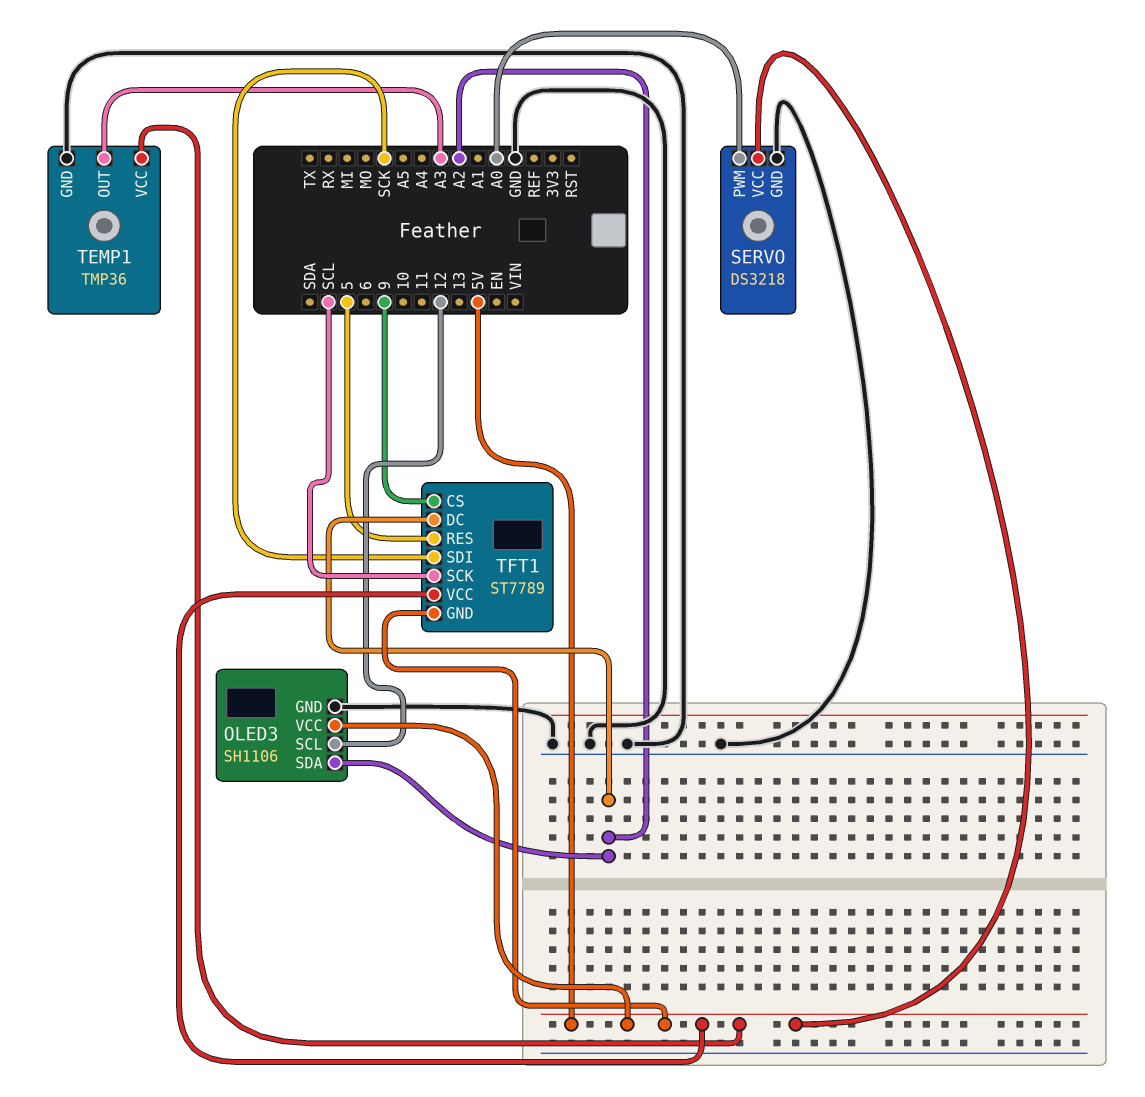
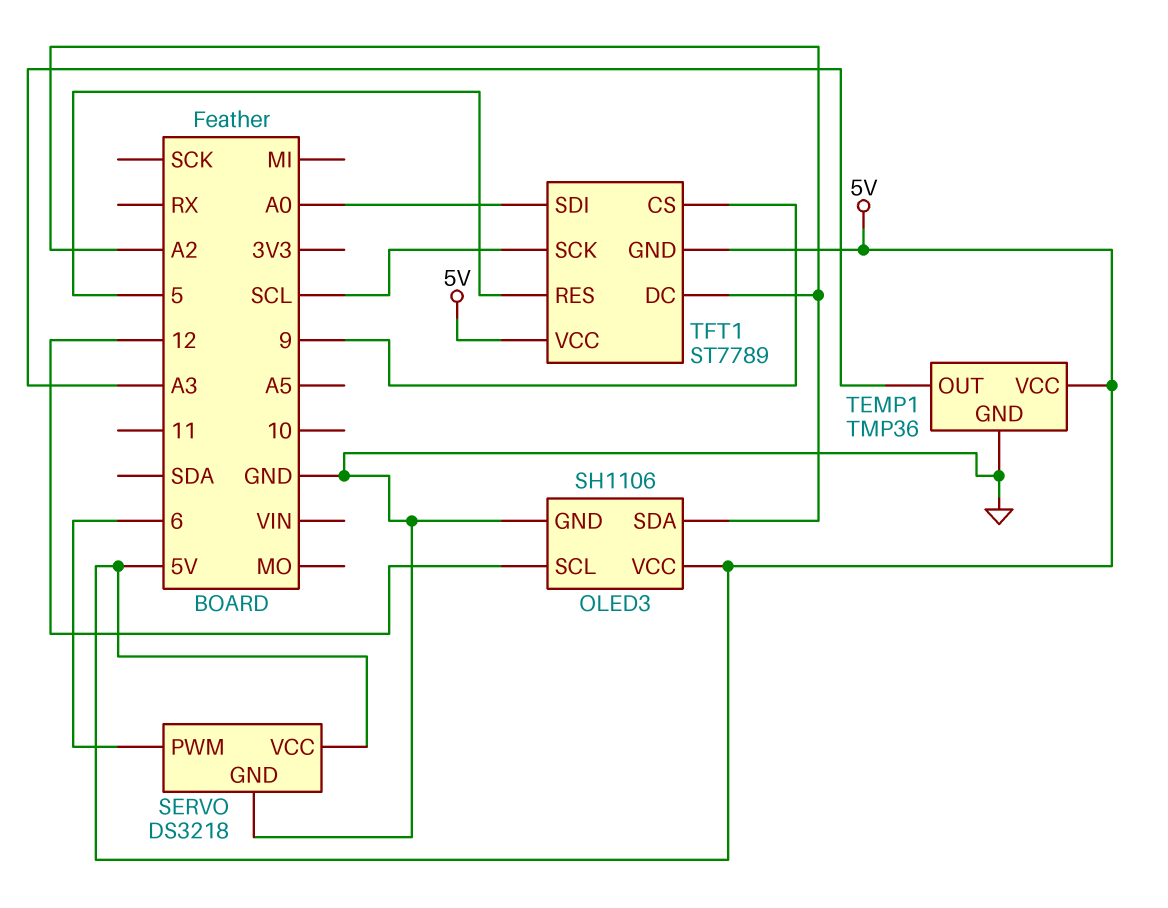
SERVO pin PWM: A0 -> 6
TFT1 pin SDI: SCK -> A0

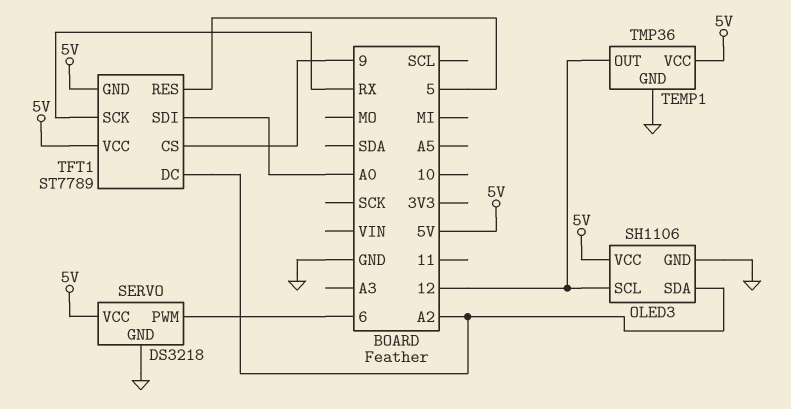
TEMP1 pin OUT: A3 -> 12
TFT1 pin SCK: SCL -> RX

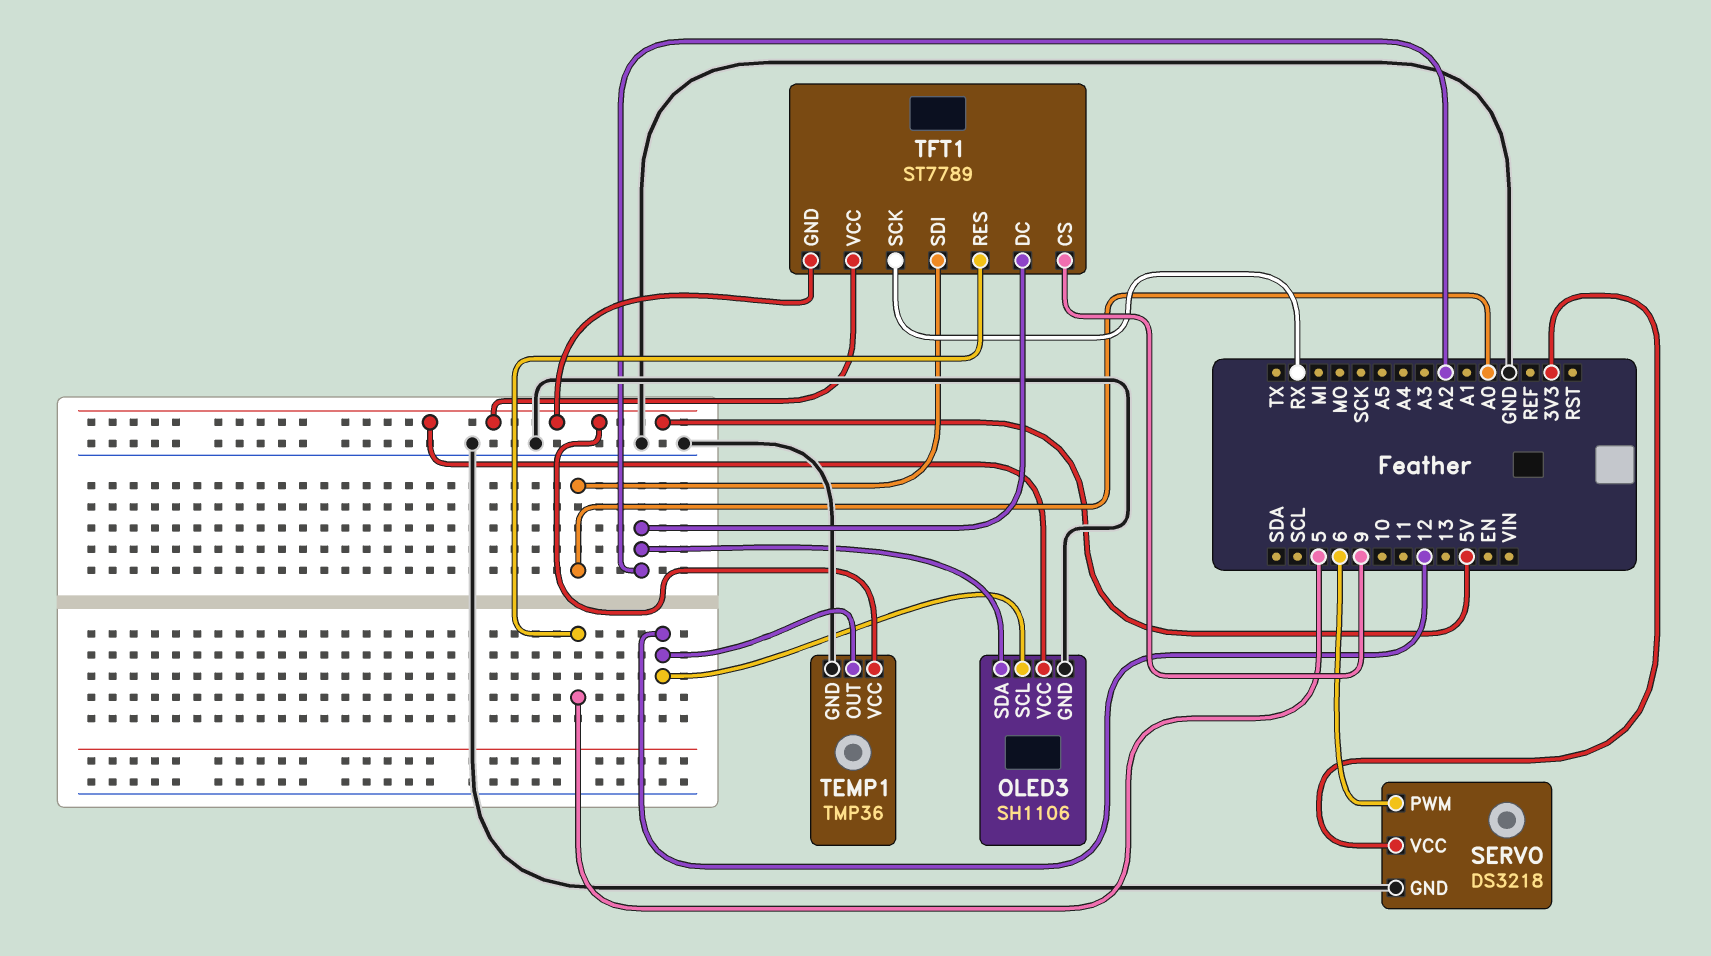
SERVO pin VCC: 5V -> 3V3

